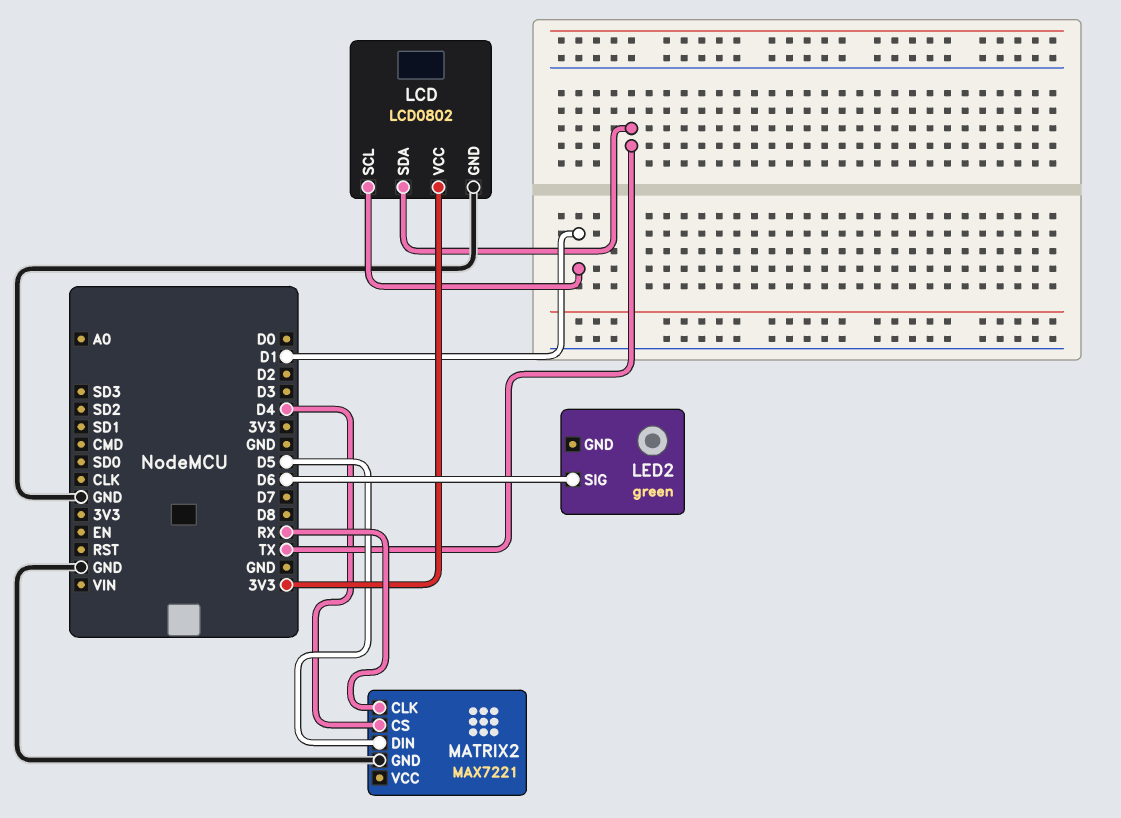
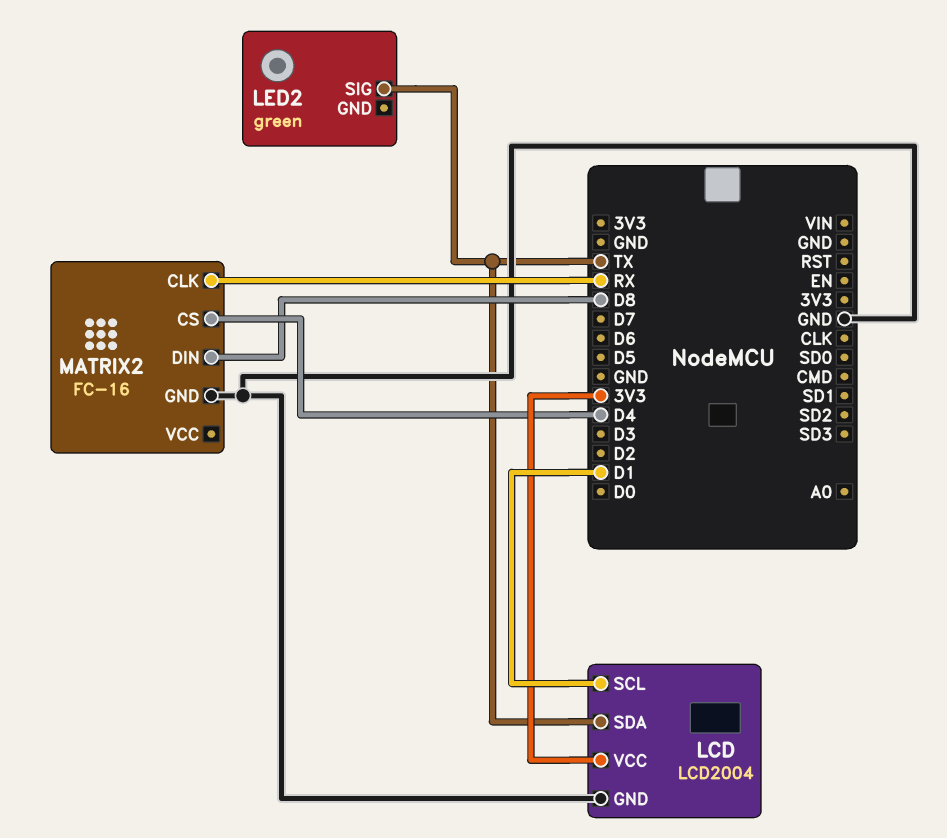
LCD: LCD0802 -> LCD2004
LED2 pin SIG: D6 -> TX
MATRIX2: MAX7221 -> FC-16
MATRIX2 pin DIN: D5 -> D8

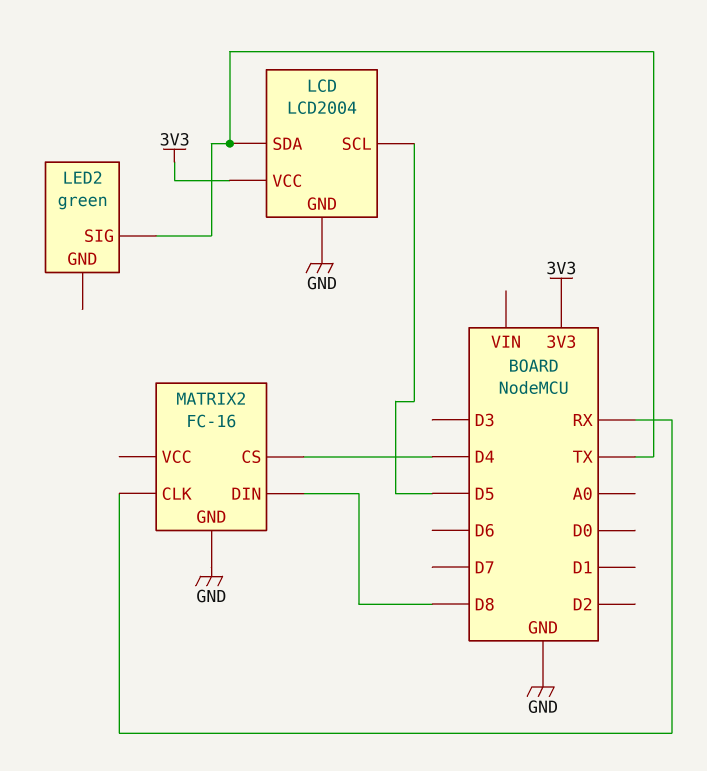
LCD pin SCL: D1 -> D5

